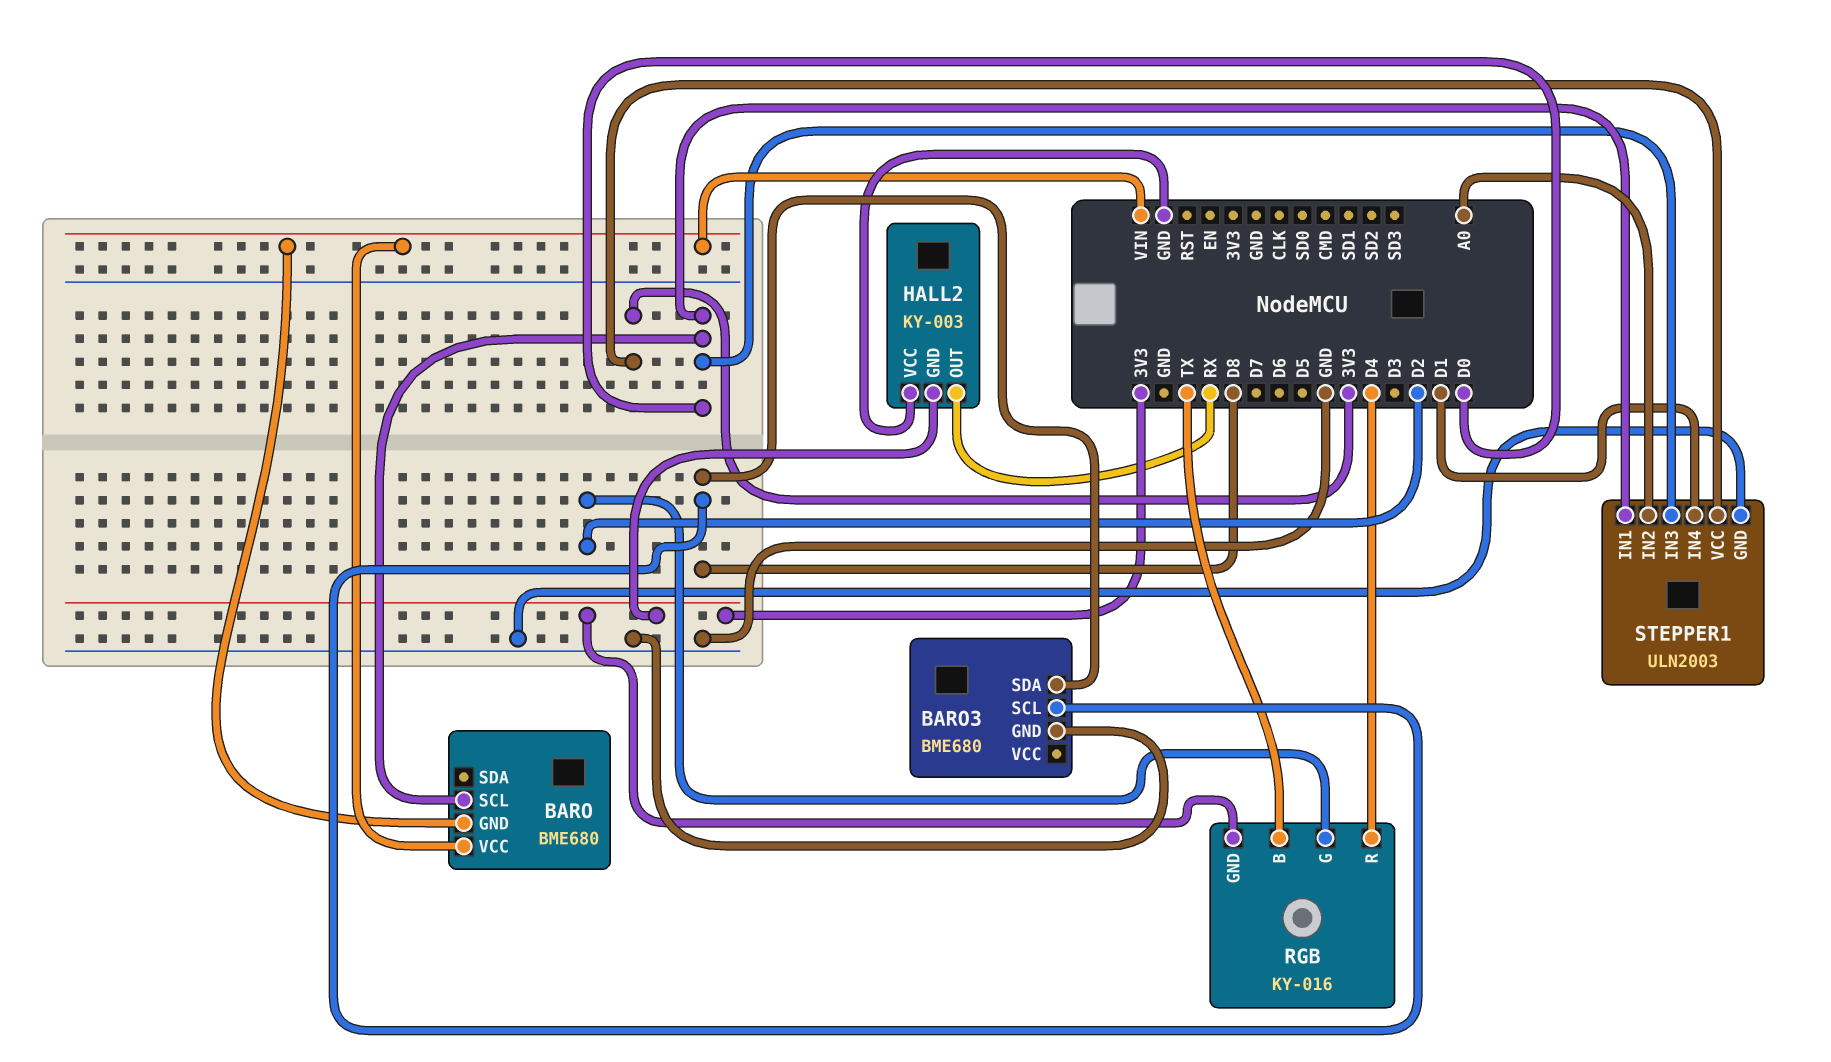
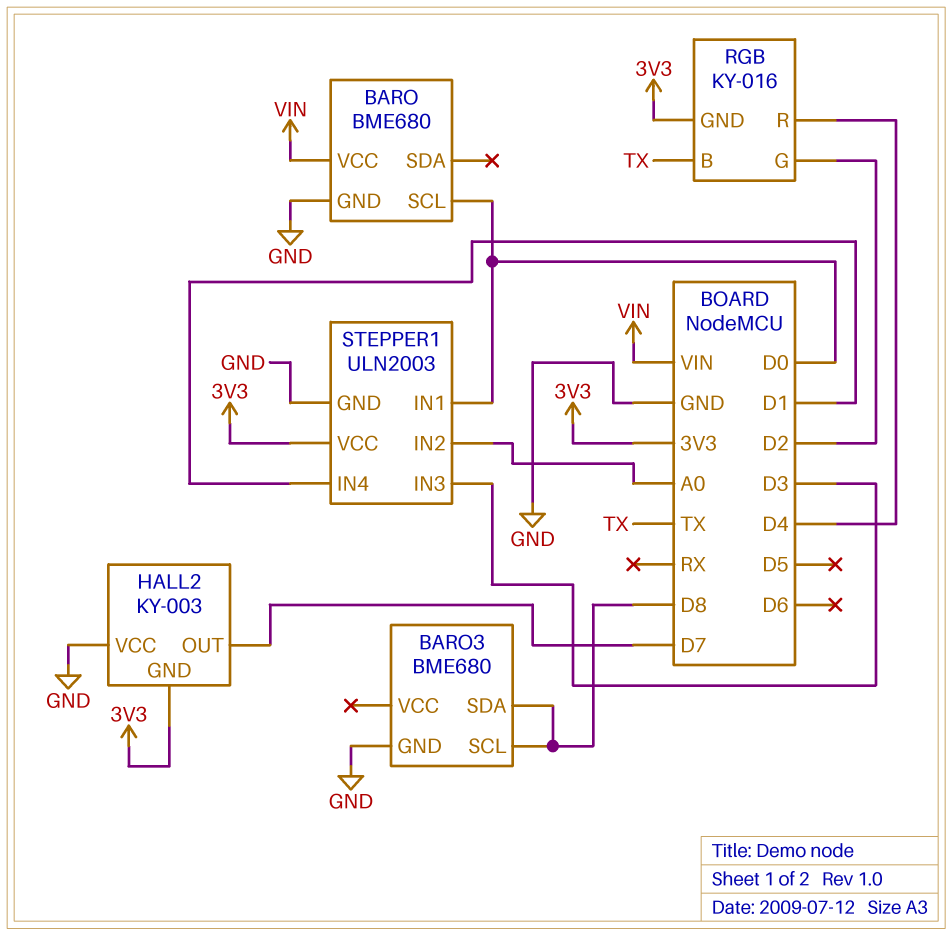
BARO pin GND: VIN -> GND
HALL2 pin OUT: RX -> D7
STEPPER1 pin IN3: D0 -> D3

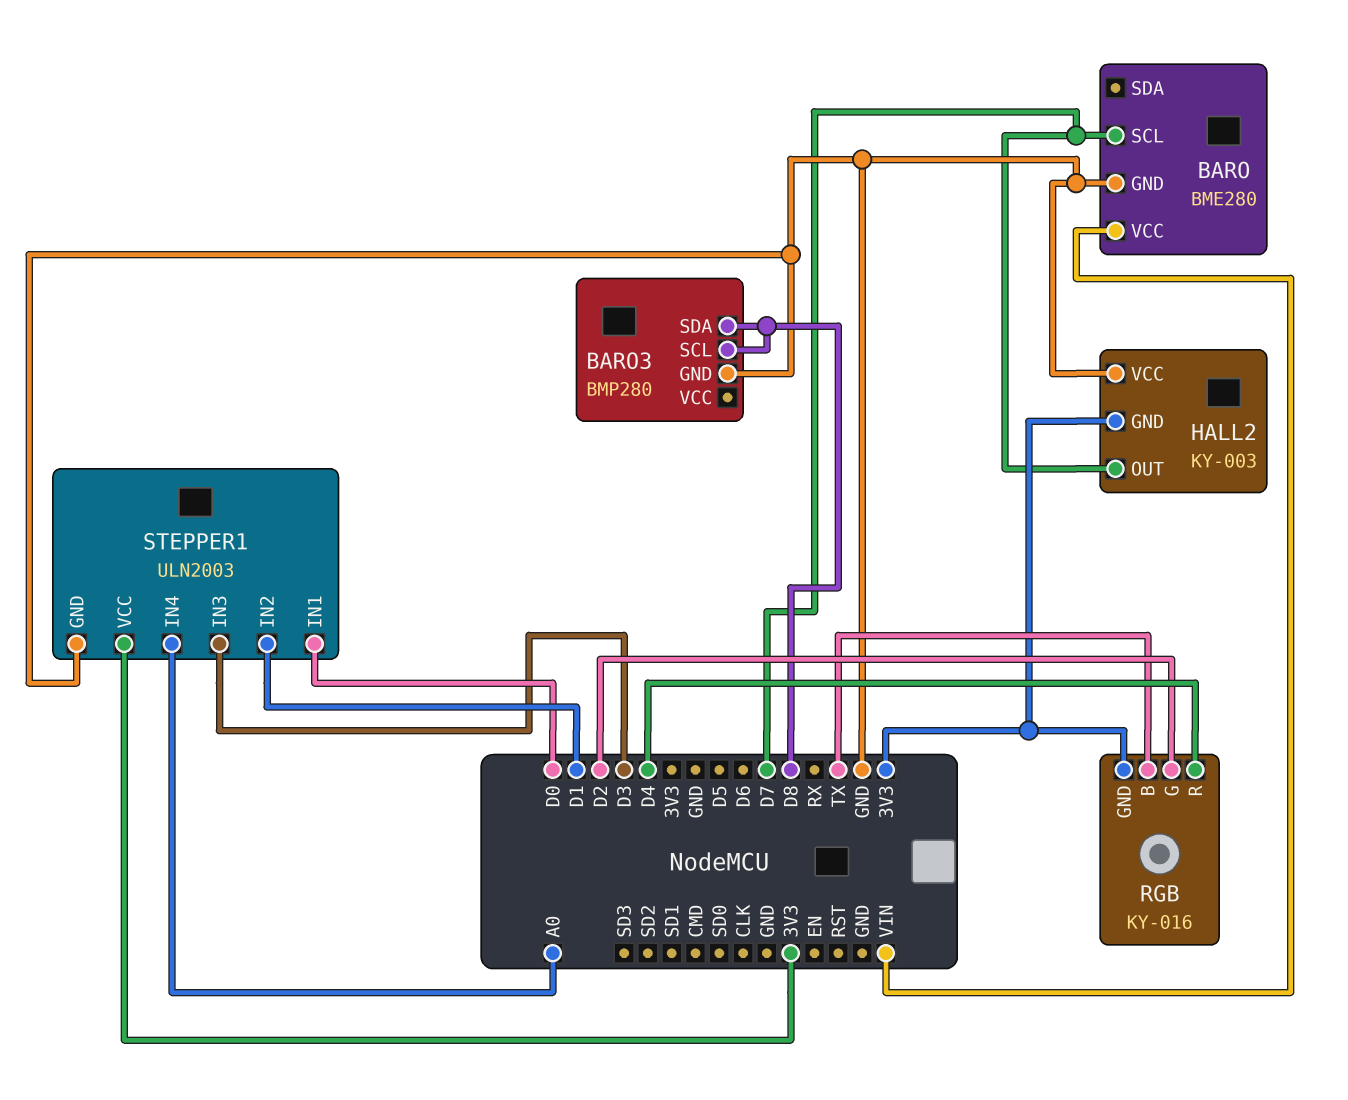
BARO: BME680 -> BME280
BARO pin SCL: D0 -> D7
BARO3: BME680 -> BMP280
STEPPER1 pin IN2: A0 -> D1
STEPPER1 pin IN4: D1 -> A0

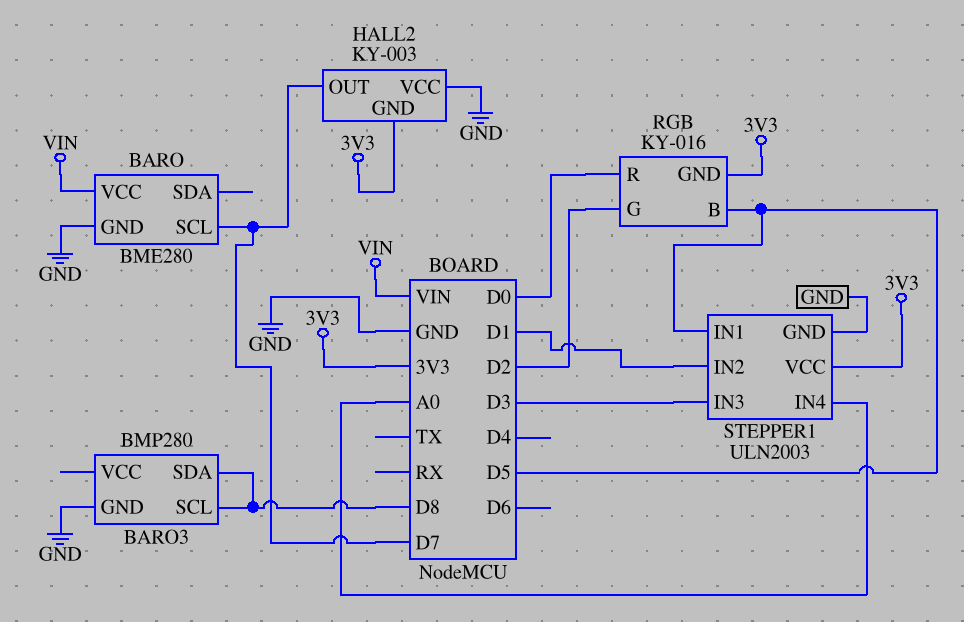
RGB pin B: TX -> D5
RGB pin R: D4 -> D0
STEPPER1 pin IN1: D0 -> D5

